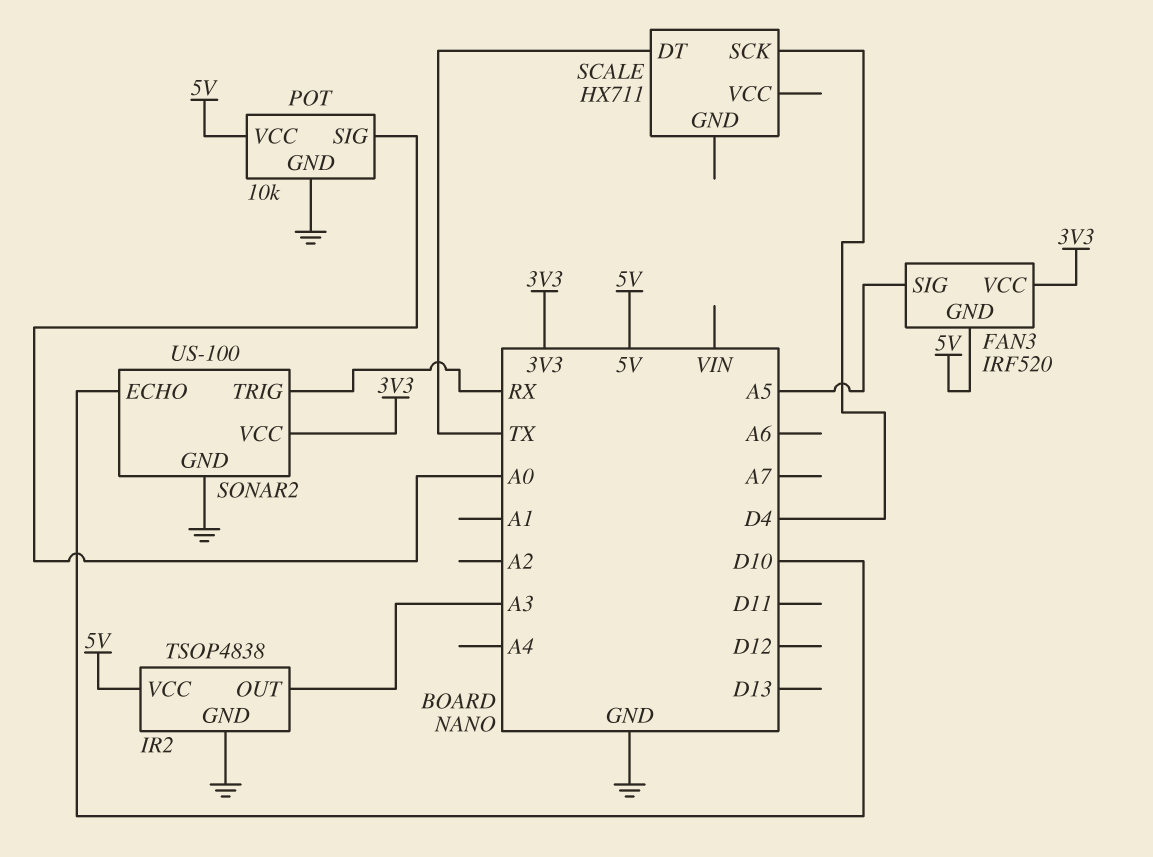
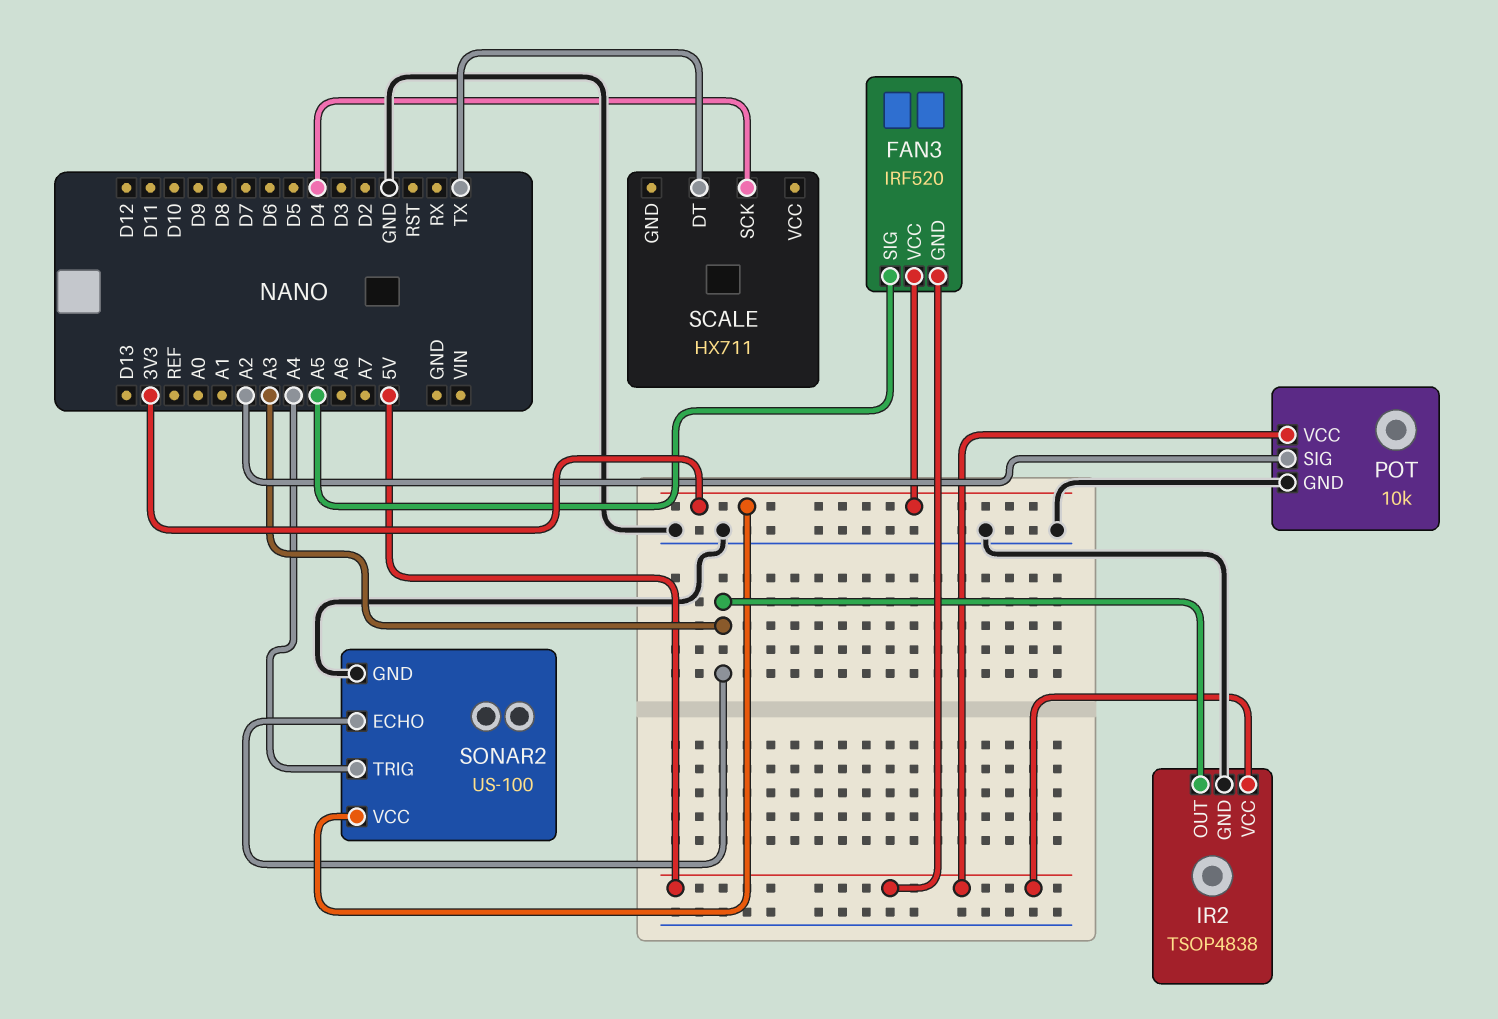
POT pin SIG: A0 -> A2
SONAR2 pin ECHO: D10 -> A3
SONAR2 pin TRIG: RX -> A4

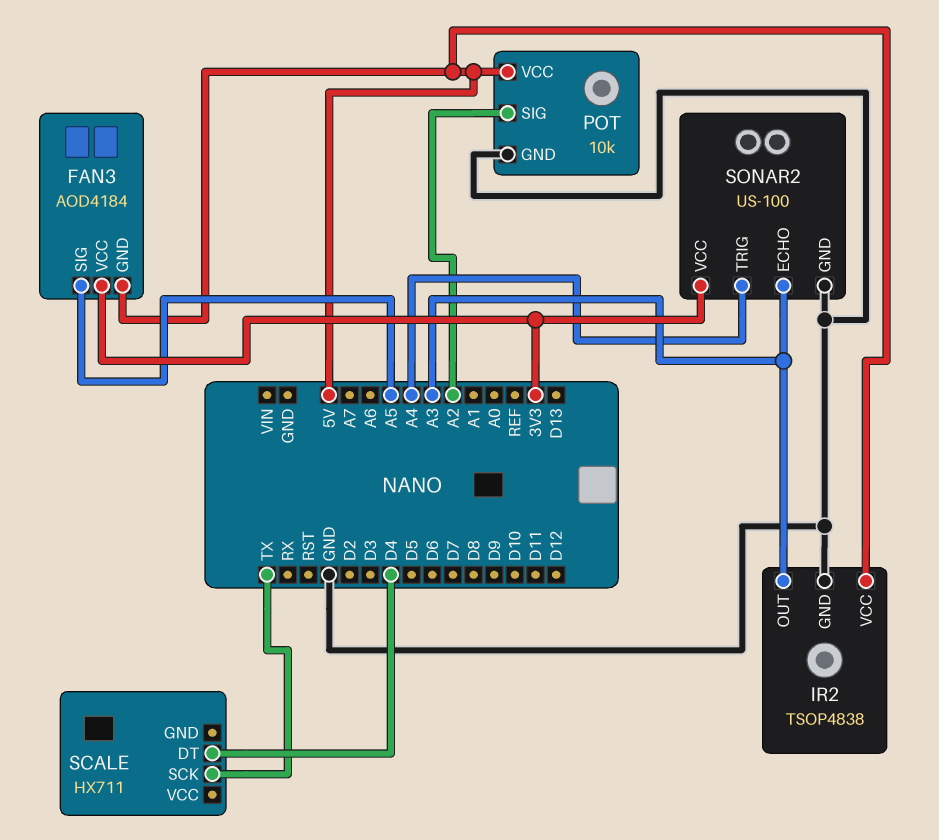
FAN3: IRF520 -> AOD4184
SCALE pin DT: TX -> D4
SCALE pin SCK: D4 -> TX

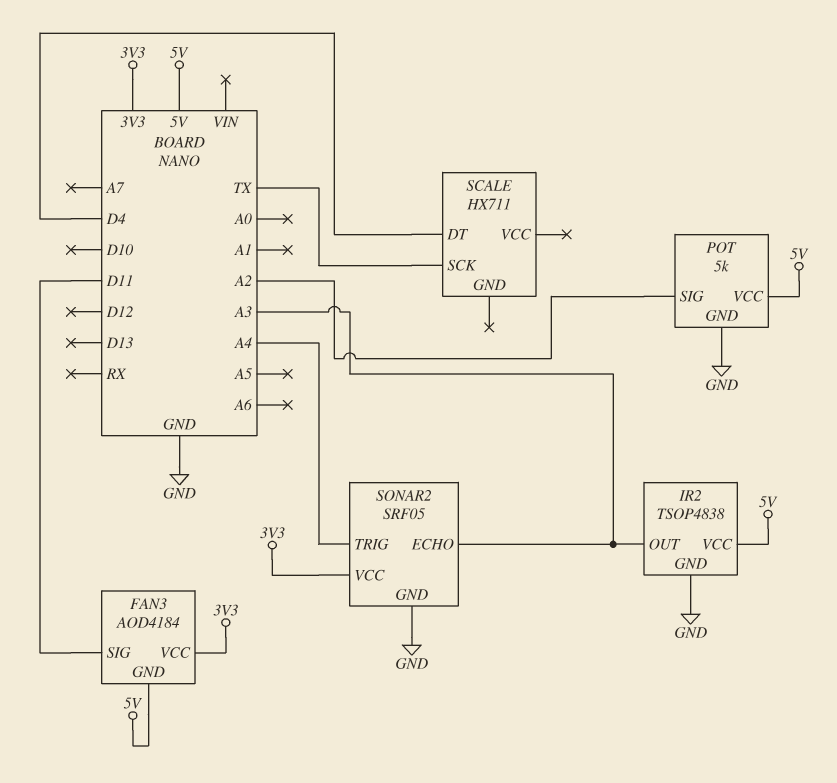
FAN3 pin SIG: A5 -> D11
POT: 10k -> 5k
SONAR2: US-100 -> SRF05

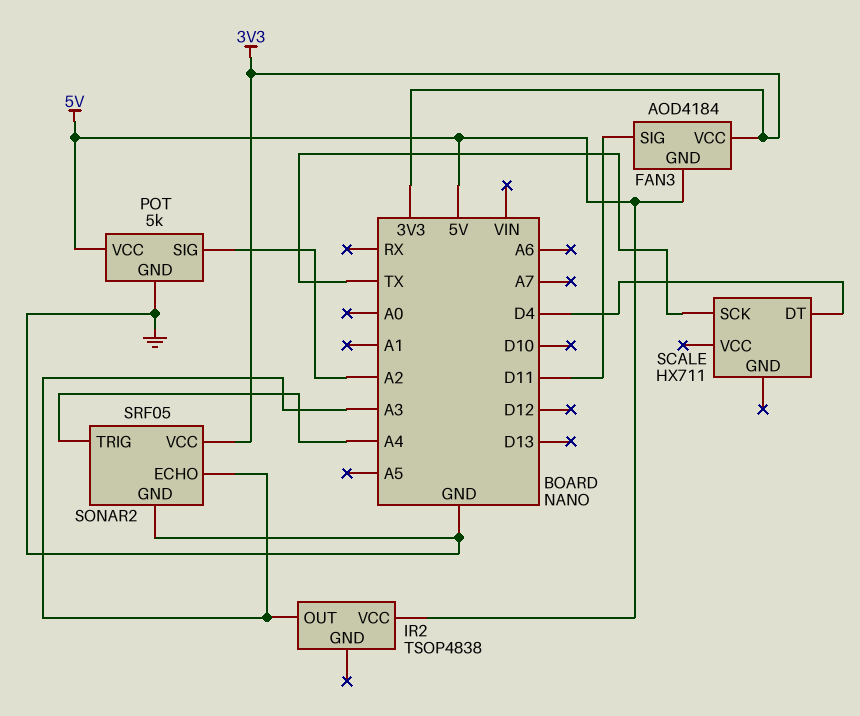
IR2 pin GND: GND -> none

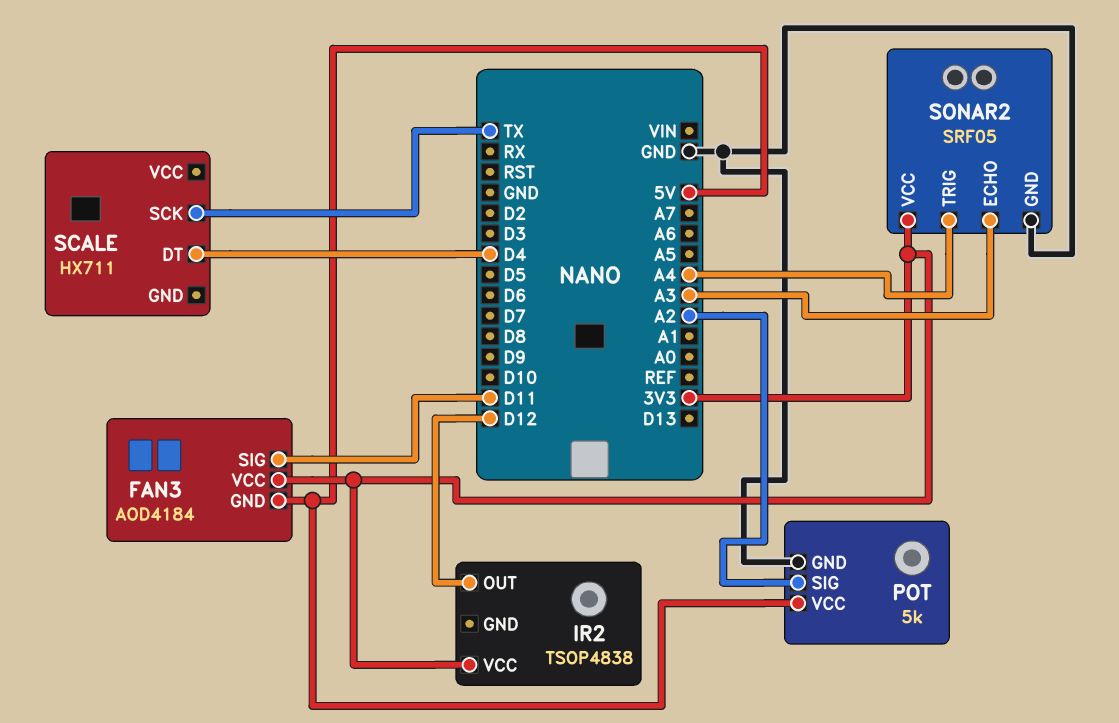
IR2 pin OUT: A3 -> D12
IR2 pin VCC: 5V -> 3V3

